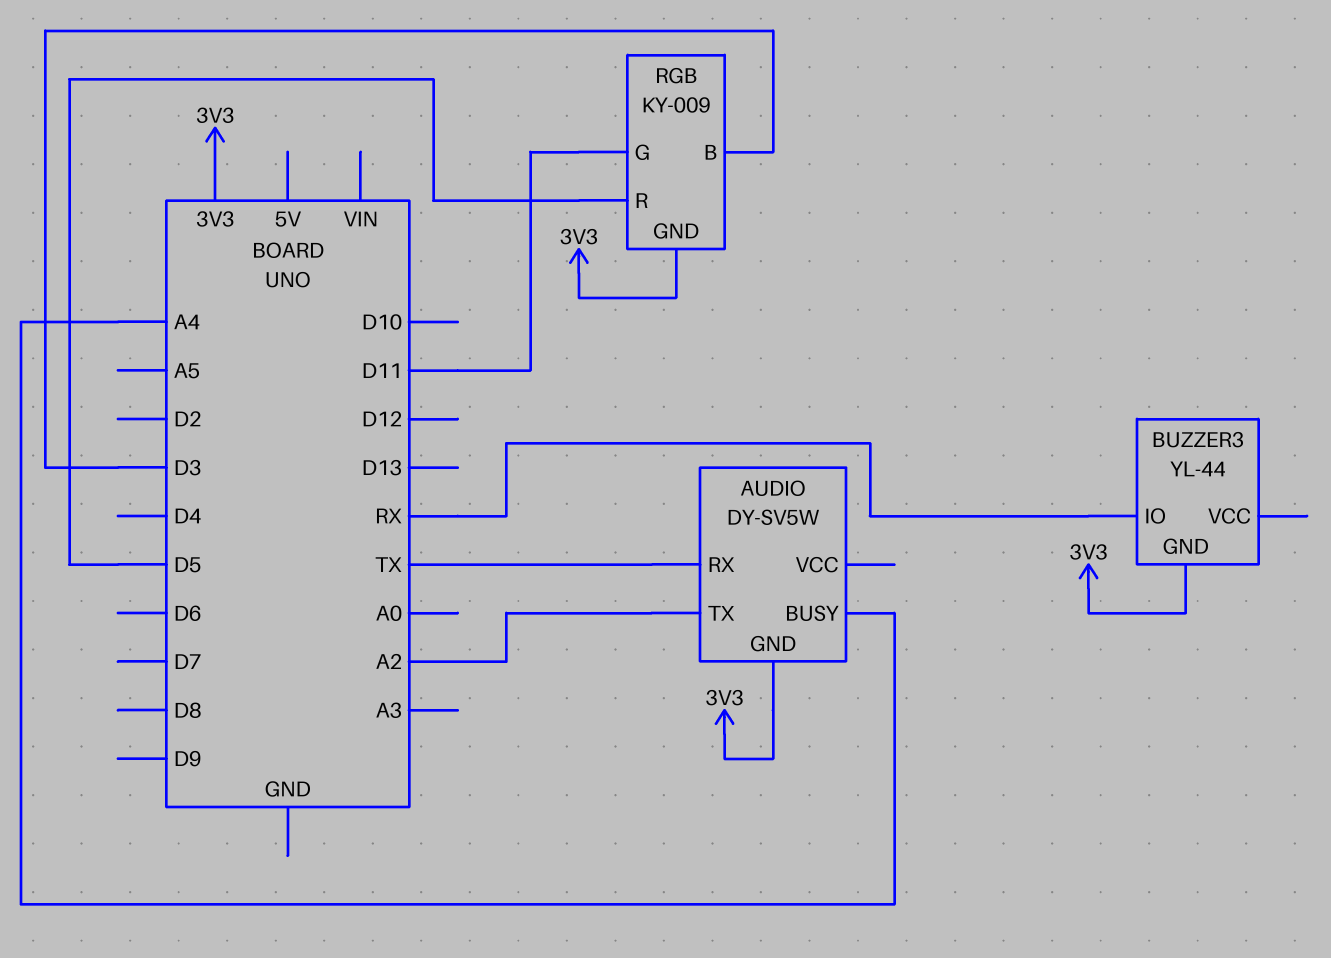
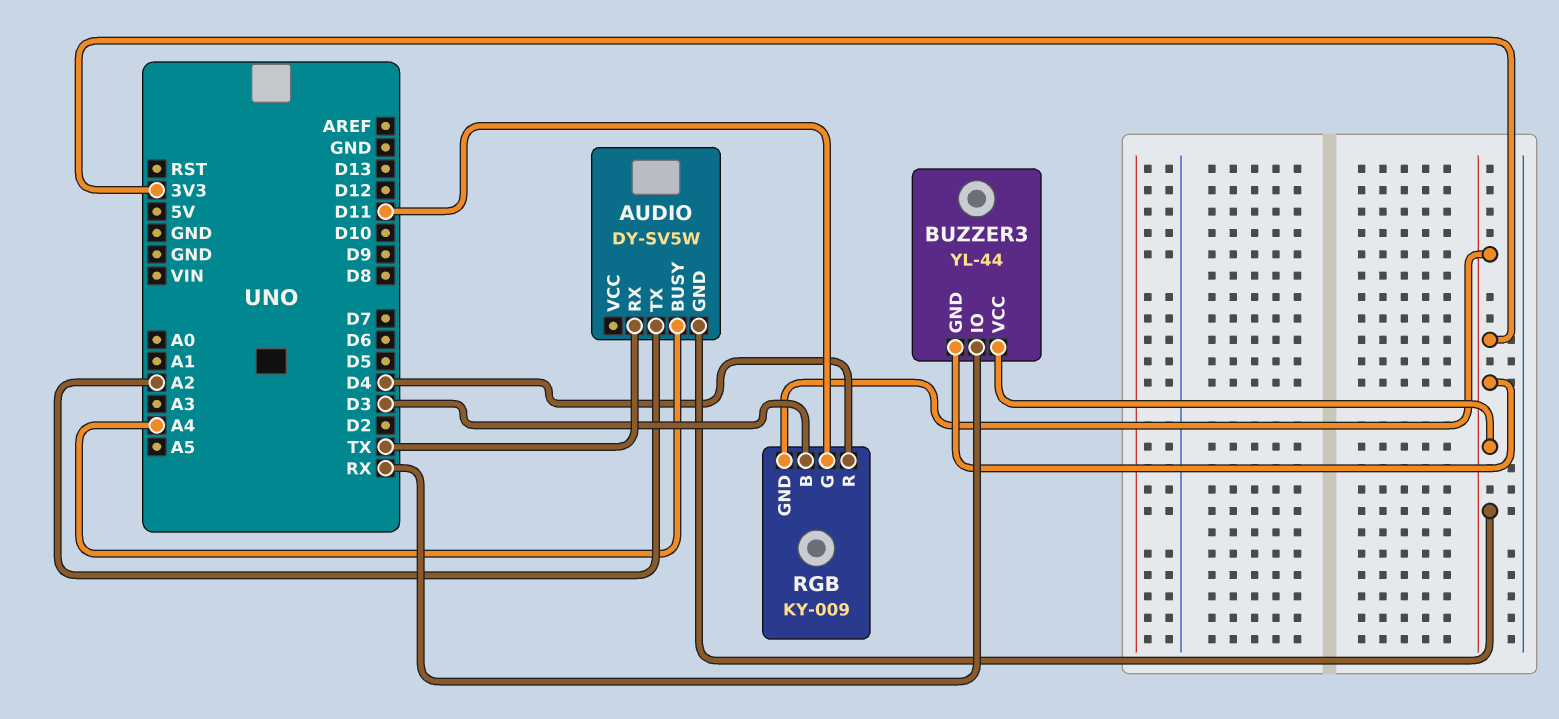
BUZZER3 pin VCC: none -> 3V3
RGB pin R: D5 -> D4

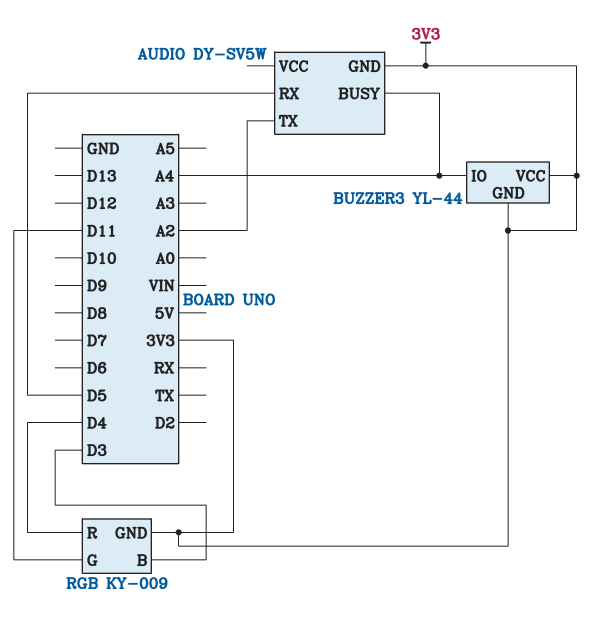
AUDIO pin RX: TX -> D5
BUZZER3 pin IO: RX -> A4

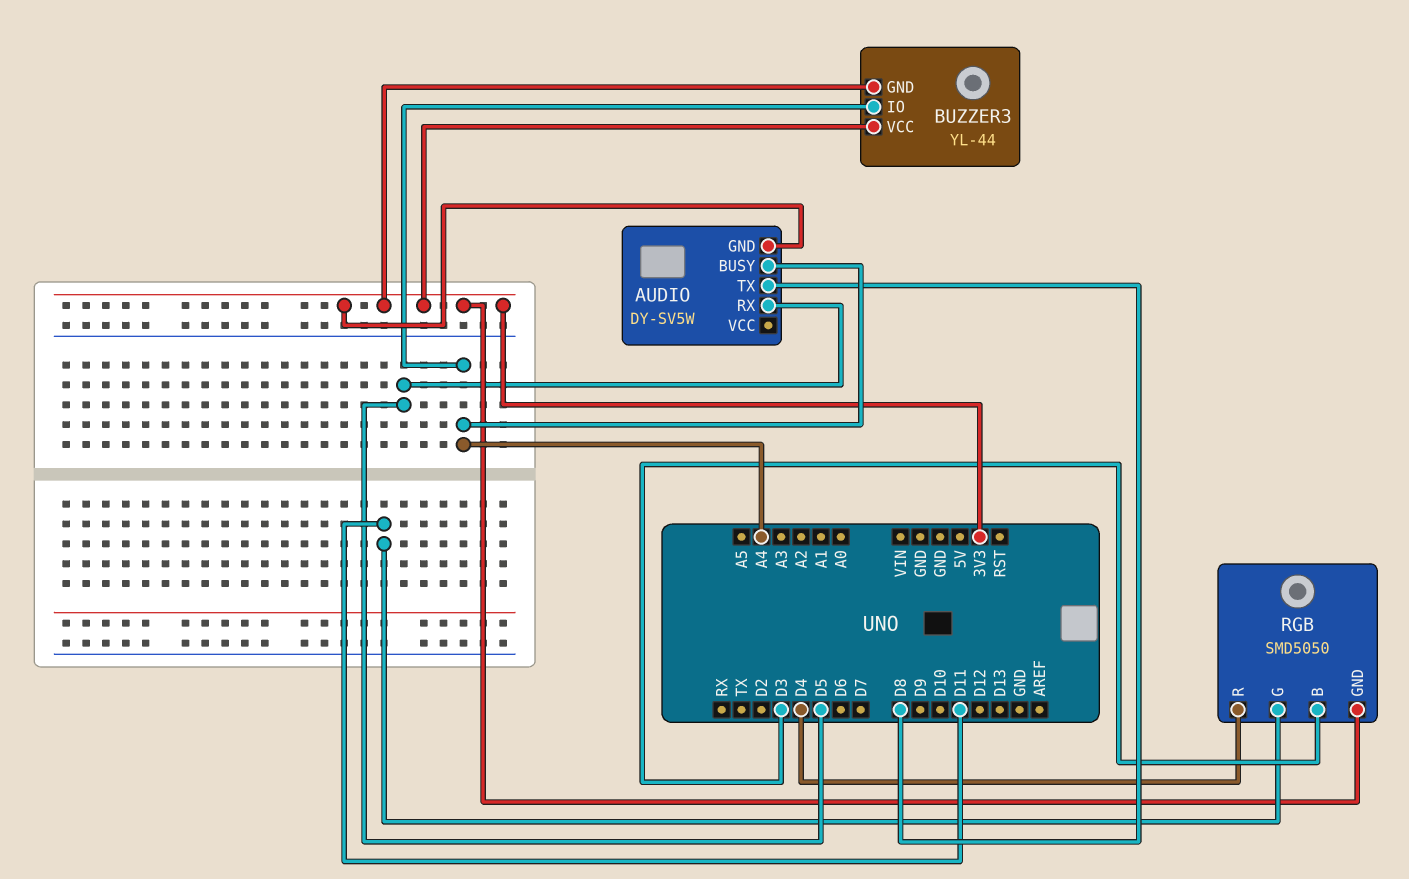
AUDIO pin TX: A2 -> D8
RGB: KY-009 -> SMD5050

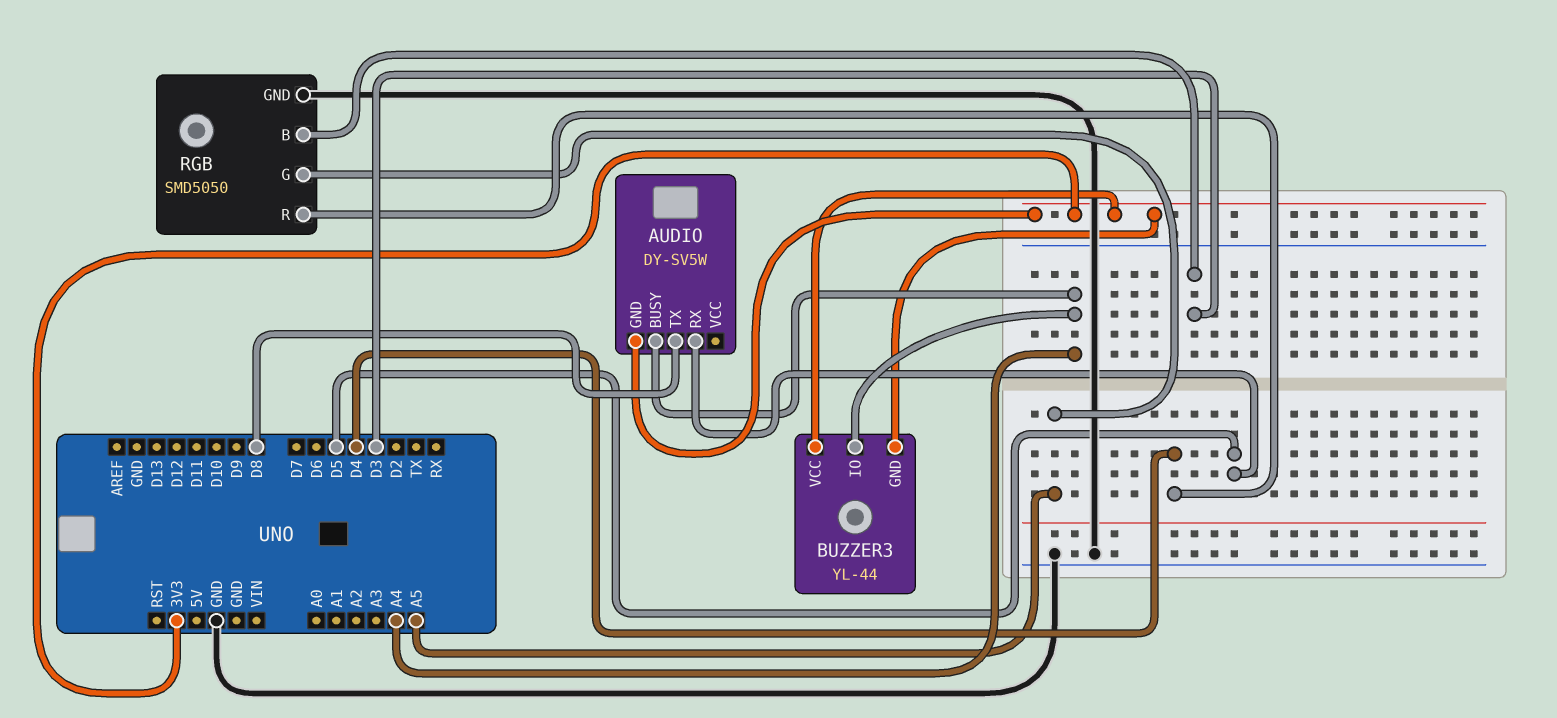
RGB pin G: D11 -> A5
RGB pin GND: 3V3 -> GND

